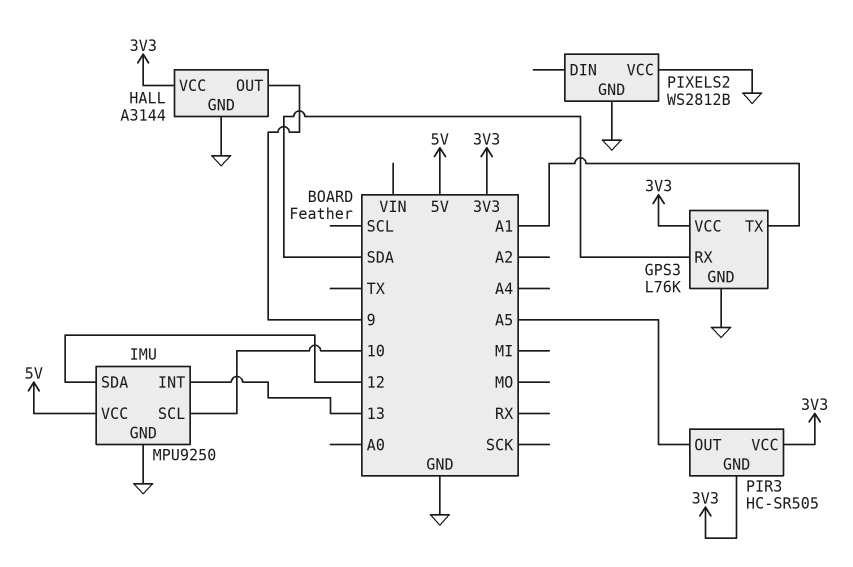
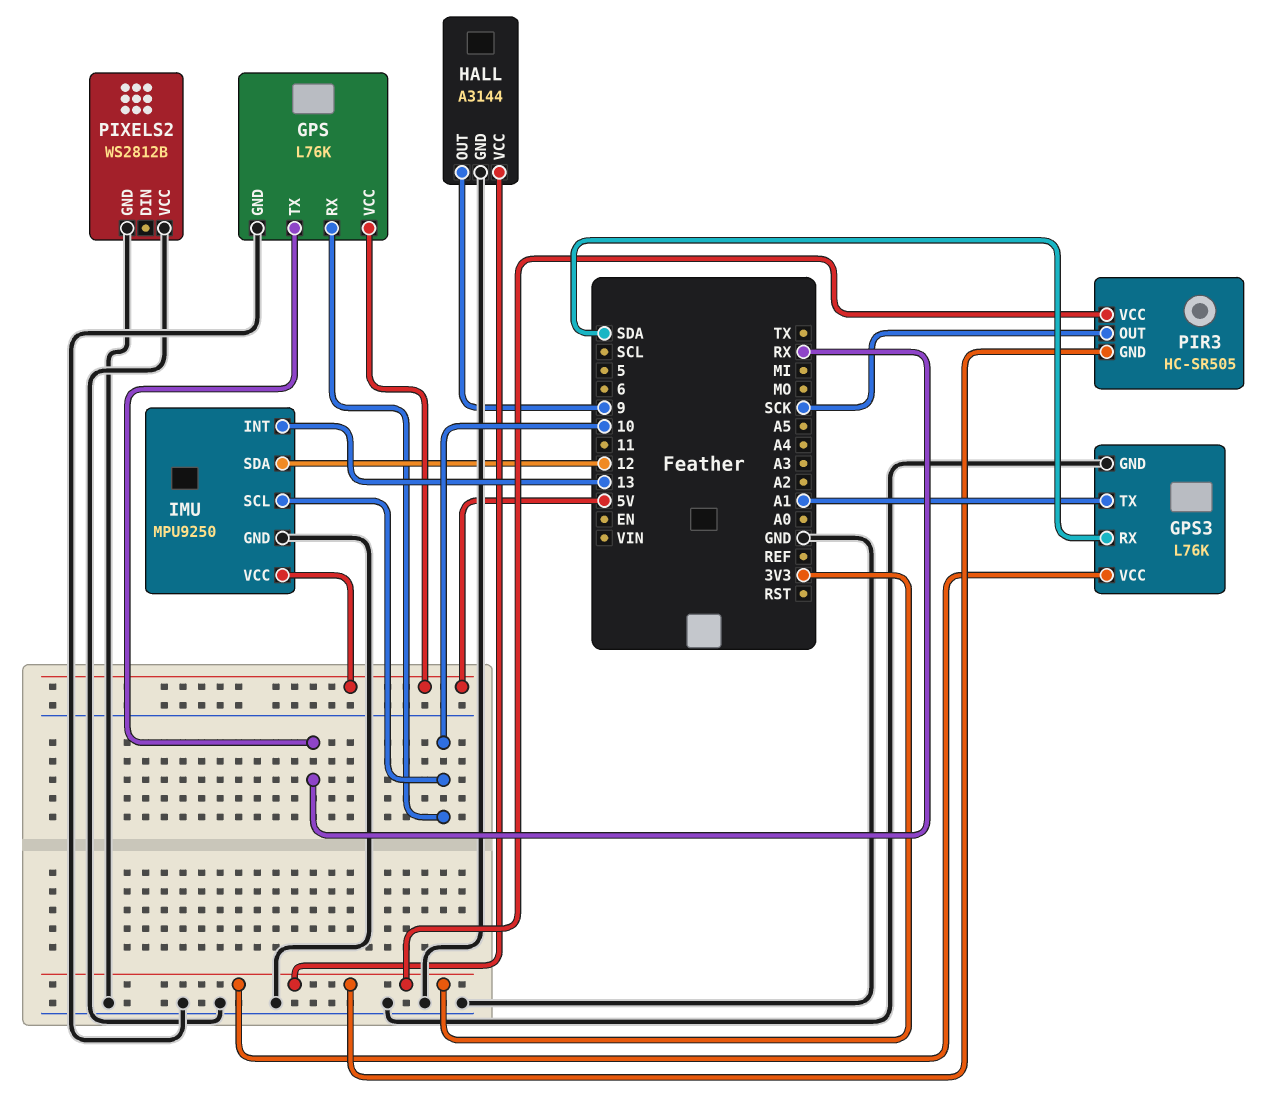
GPS: none -> L76K
GPS pin GND: none -> GND
GPS pin RX: none -> 10
GPS pin TX: none -> RX
GPS pin VCC: none -> 5V
PIR3 pin OUT: A5 -> SCK

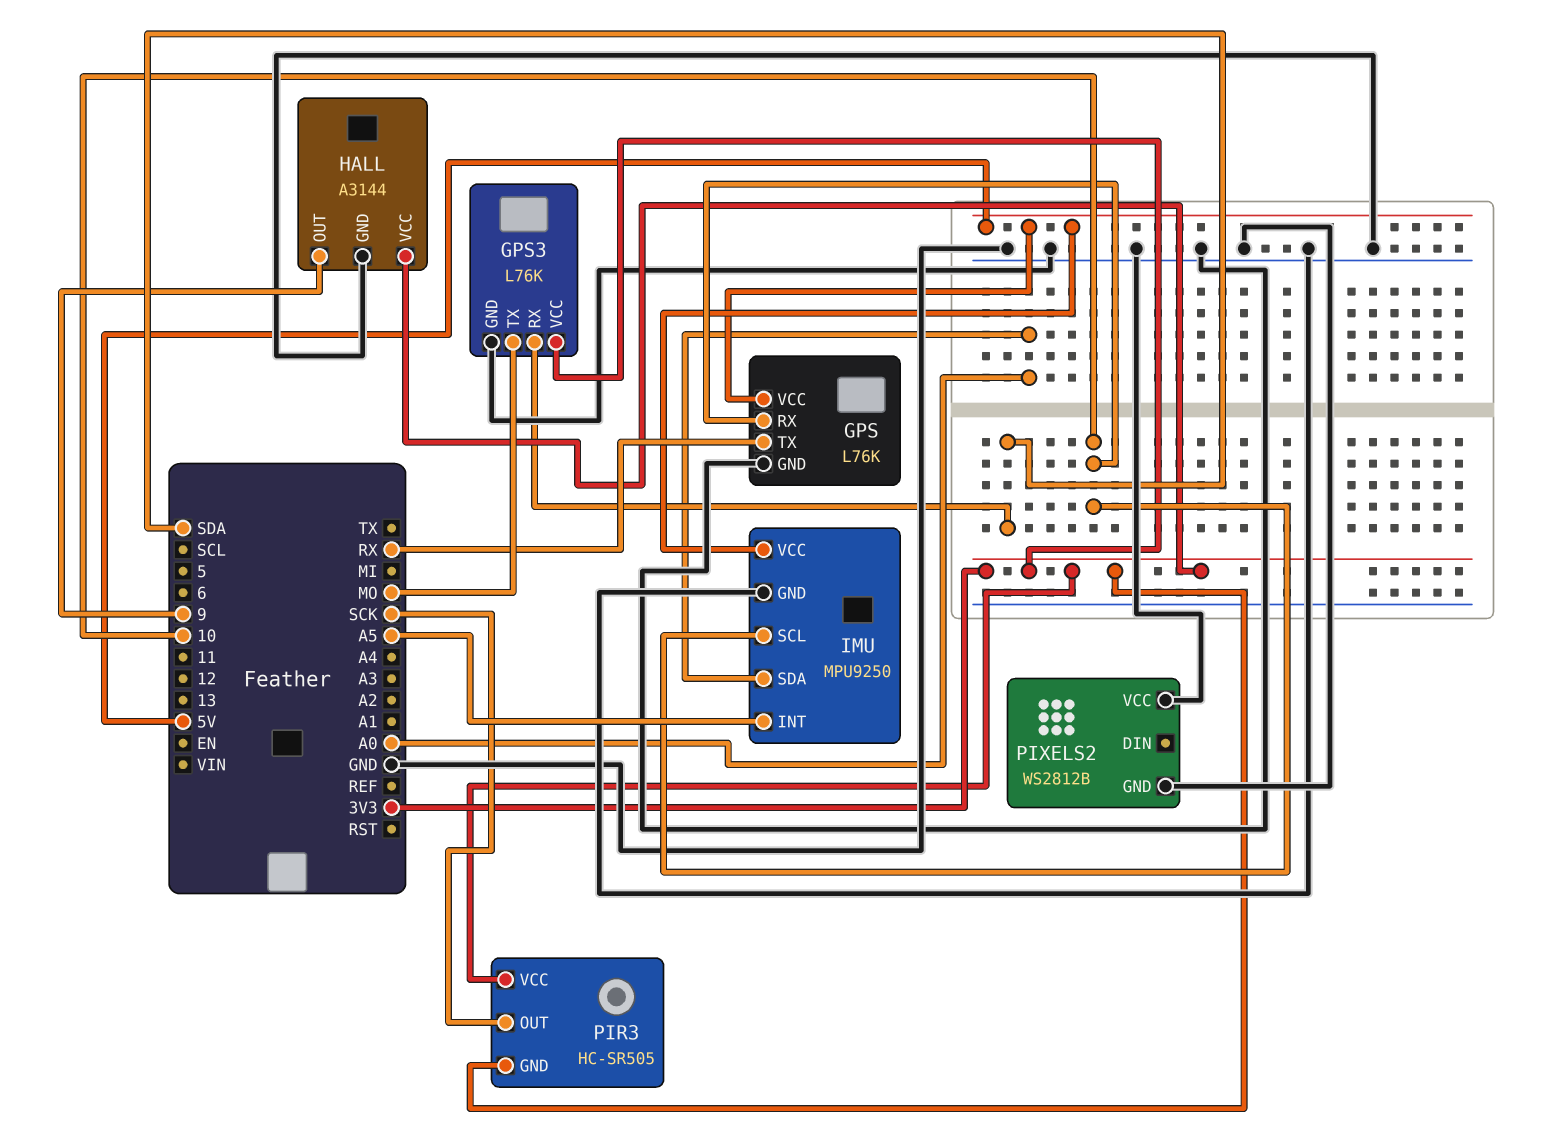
GPS3 pin TX: A1 -> MO
IMU pin INT: 13 -> A5
IMU pin SDA: 12 -> A0

